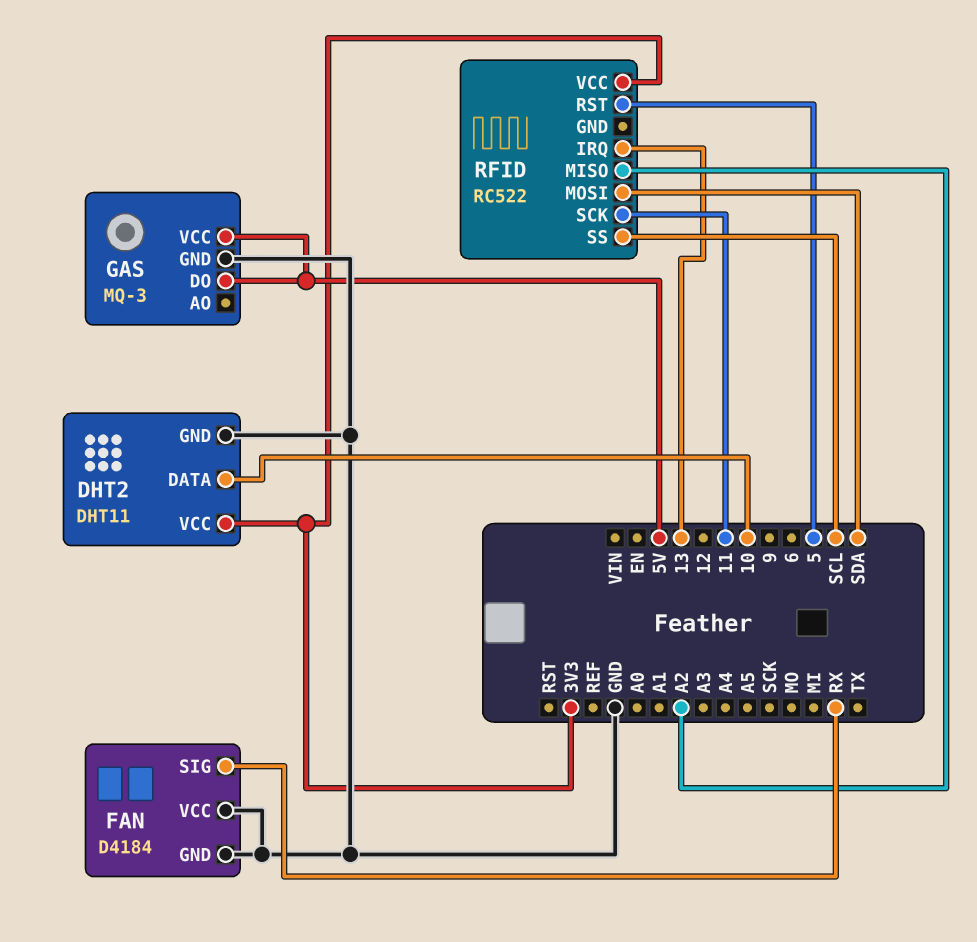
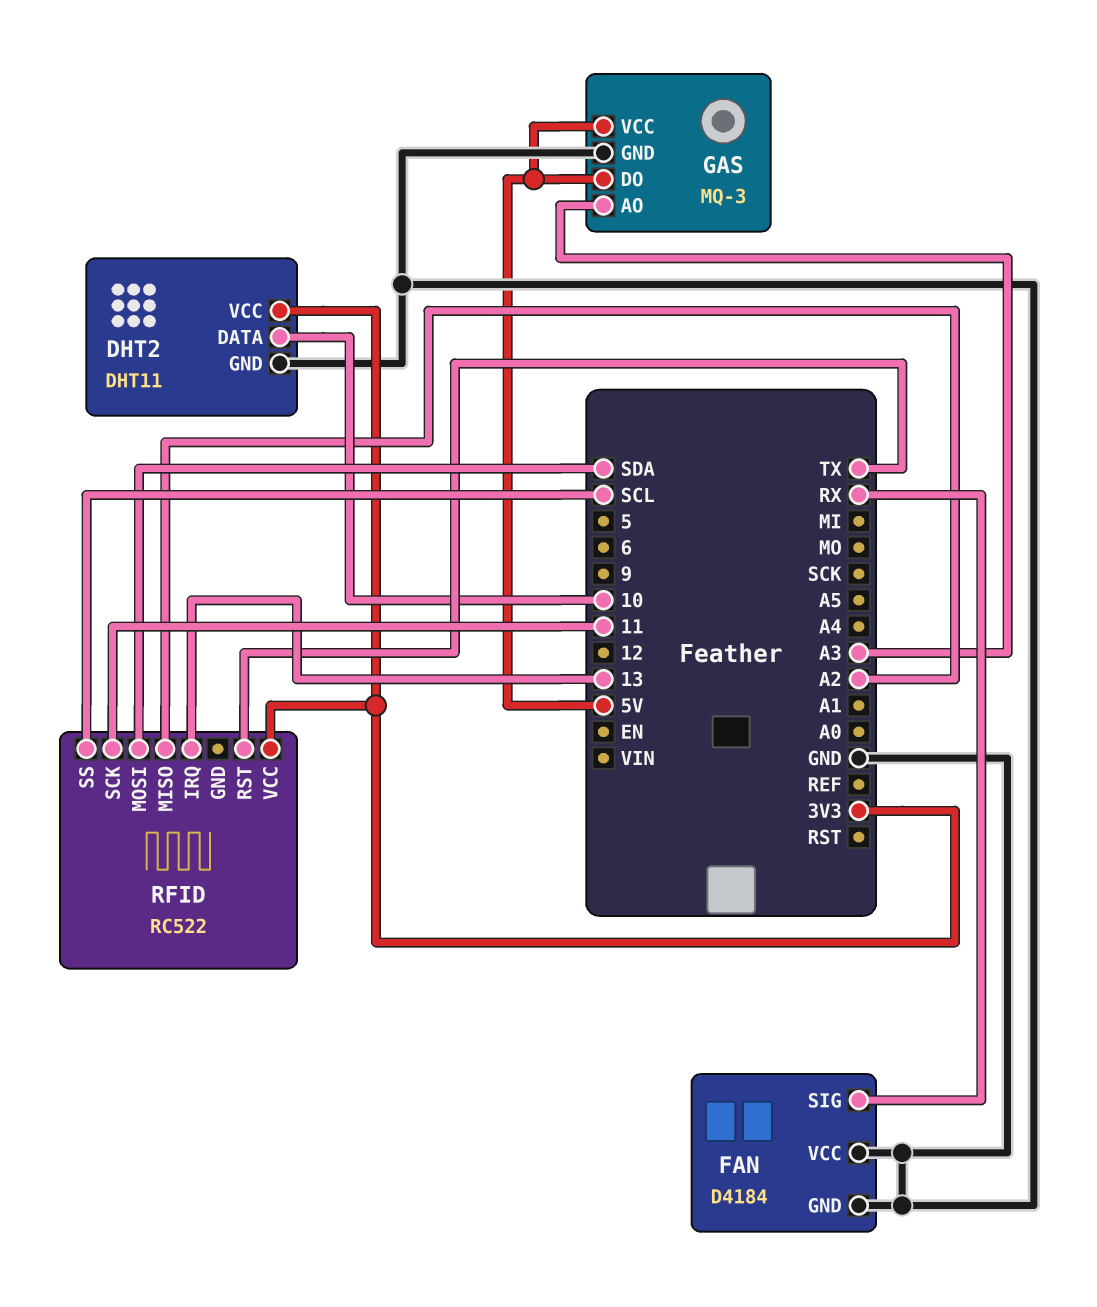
GAS pin AO: none -> A3
RFID pin RST: 5 -> TX

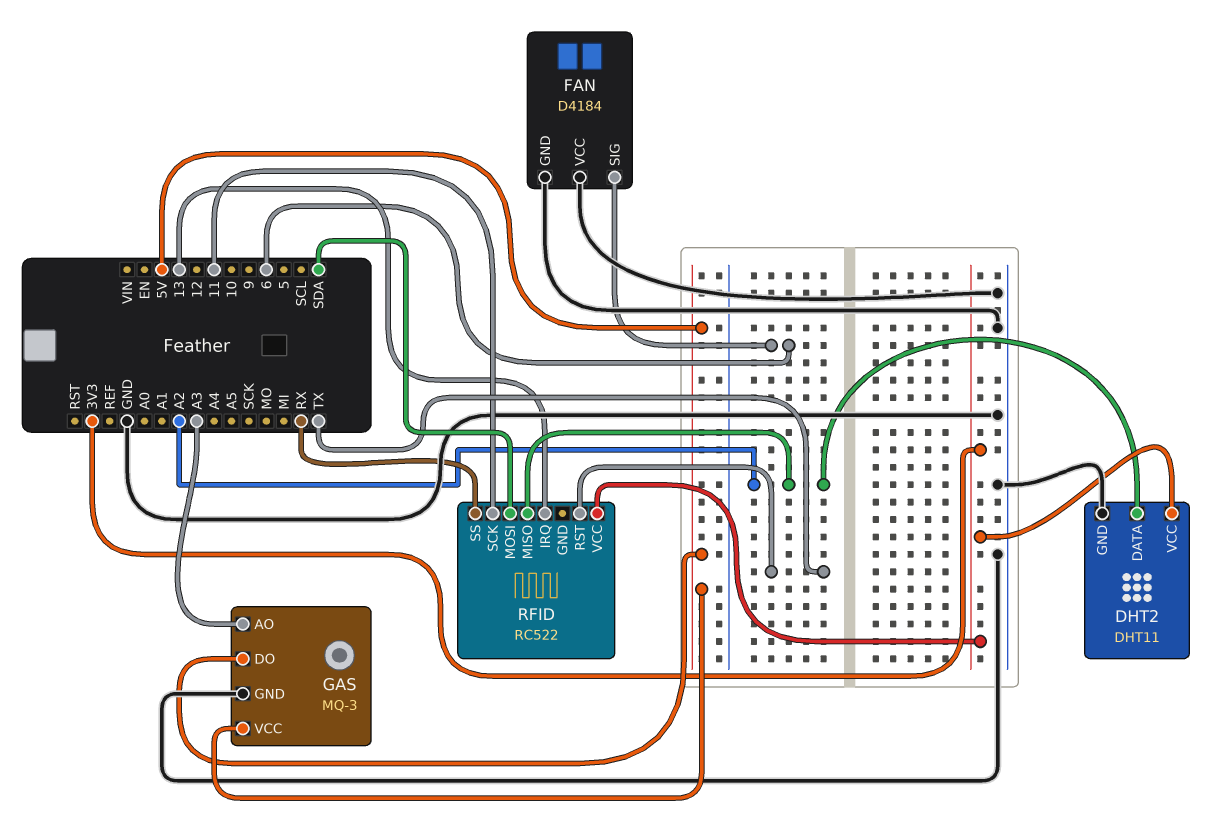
DHT2 pin DATA: 10 -> A2
FAN pin SIG: RX -> 6
RFID pin SS: SCL -> RX

